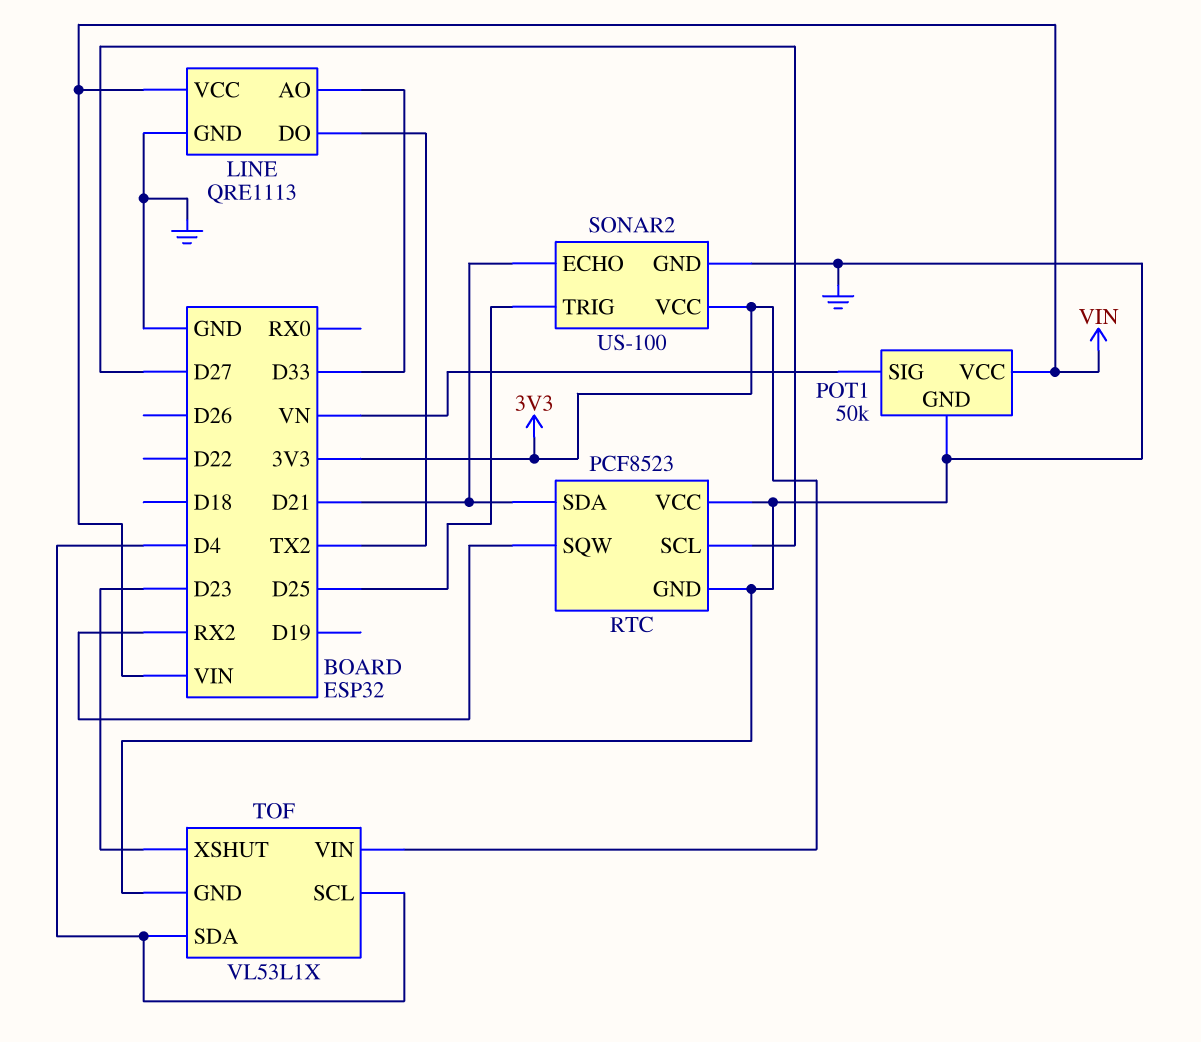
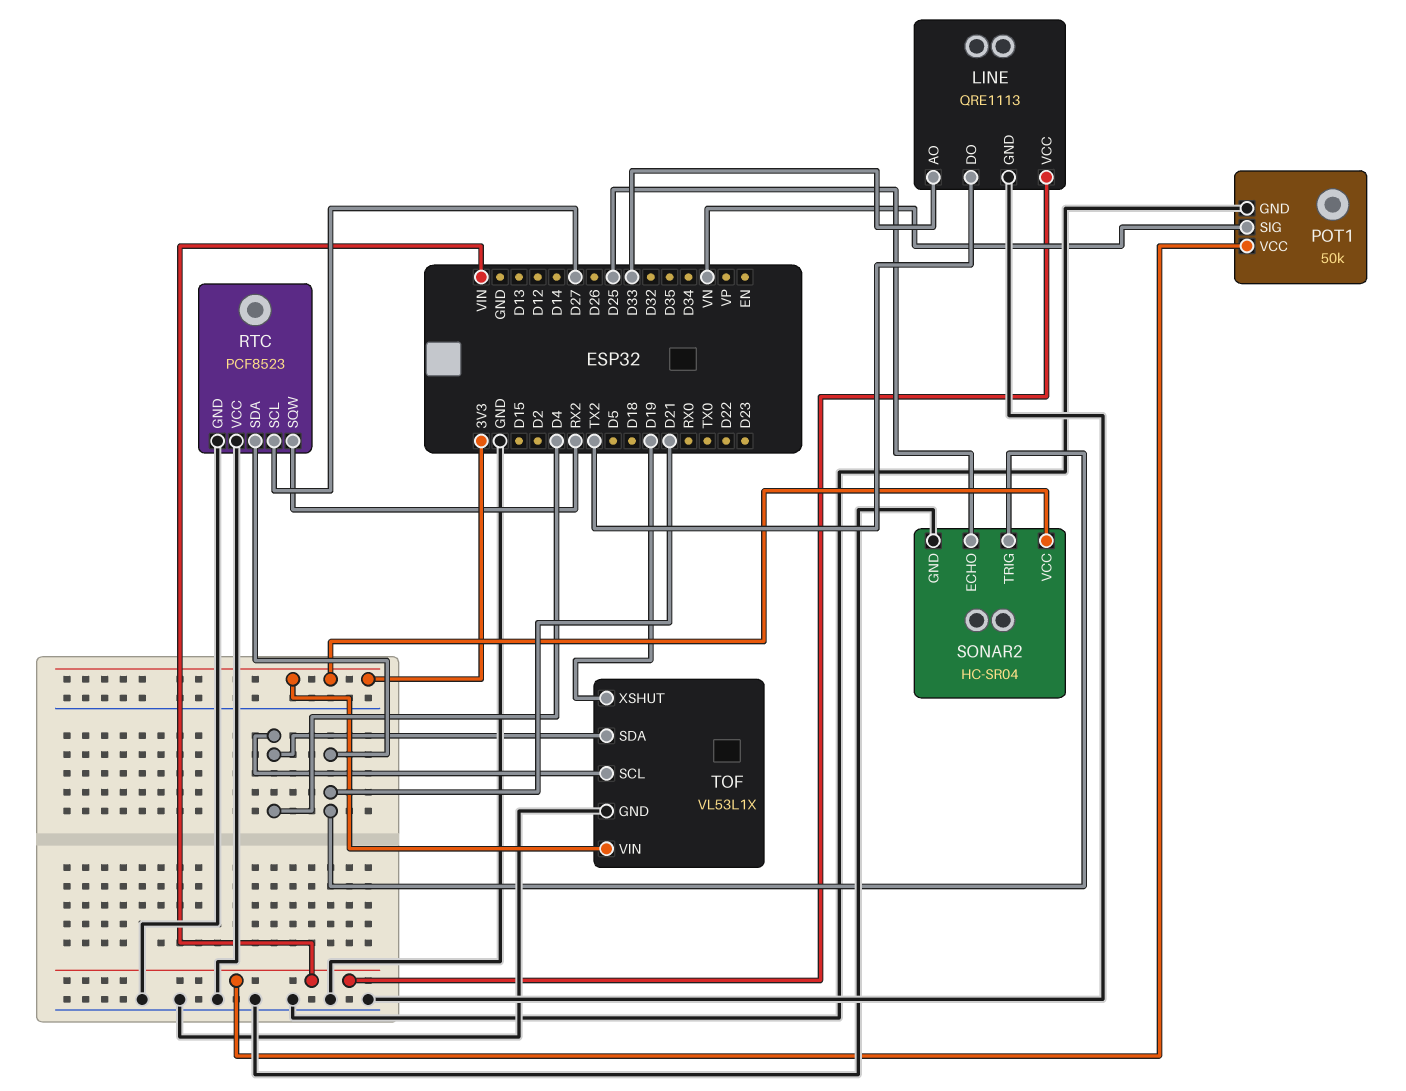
SONAR2: US-100 -> HC-SR04
SONAR2 pin ECHO: D21 -> D25
SONAR2 pin TRIG: D25 -> D21
TOF pin XSHUT: D23 -> D19

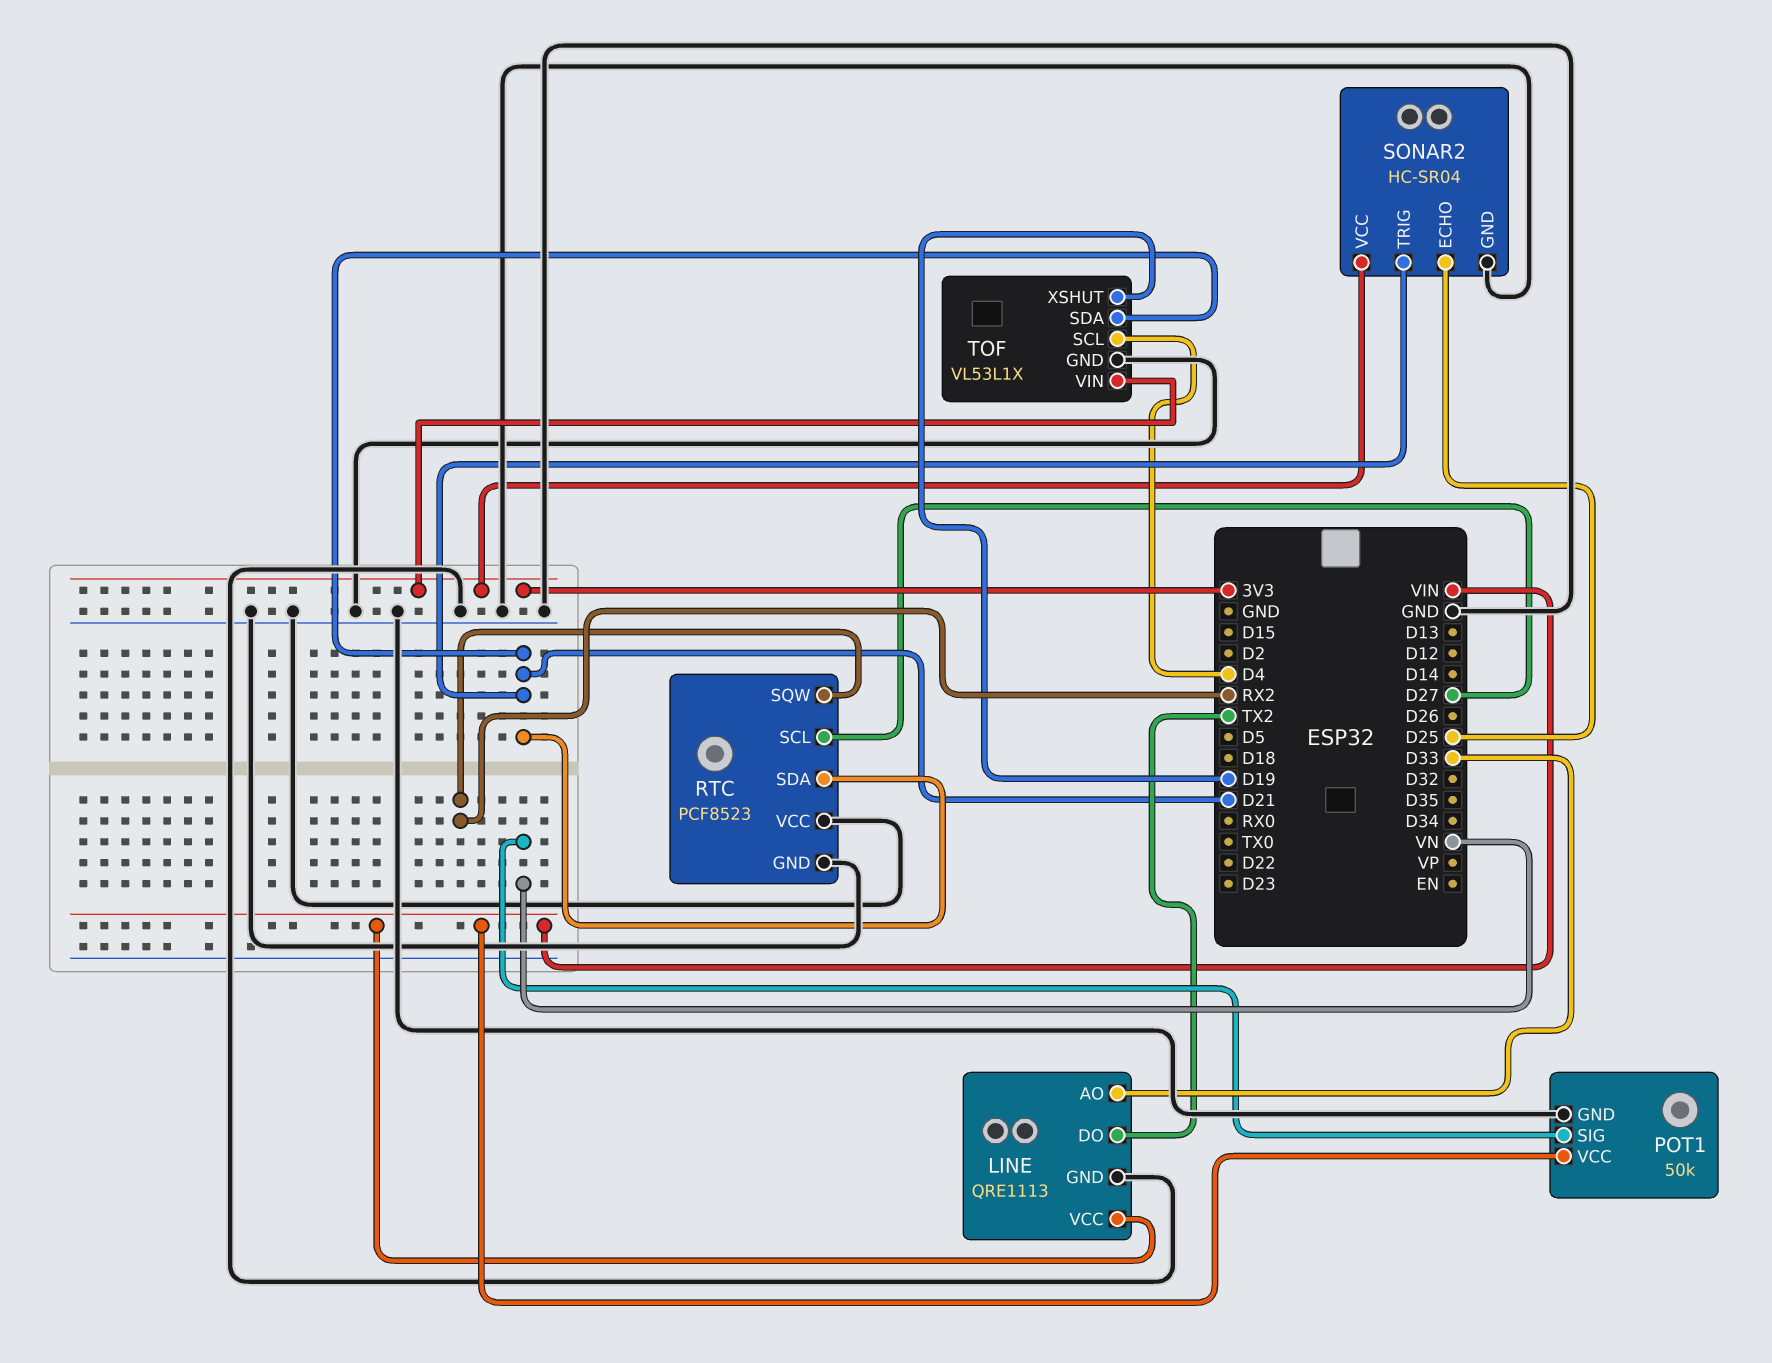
TOF pin SDA: D4 -> D21

